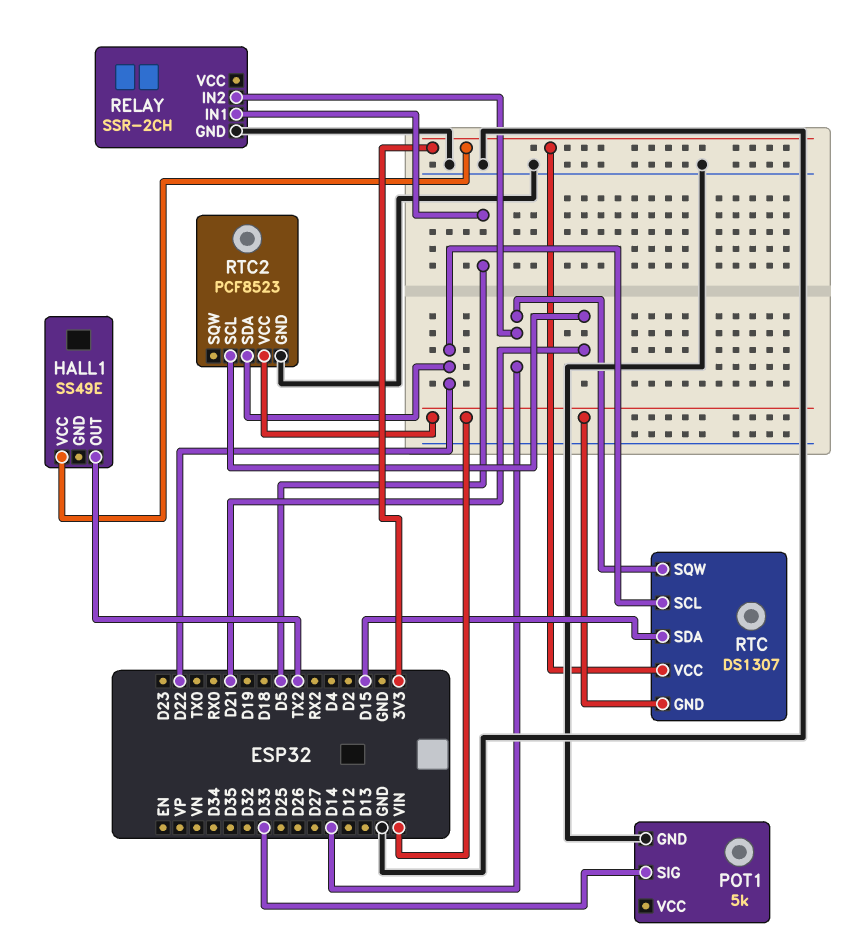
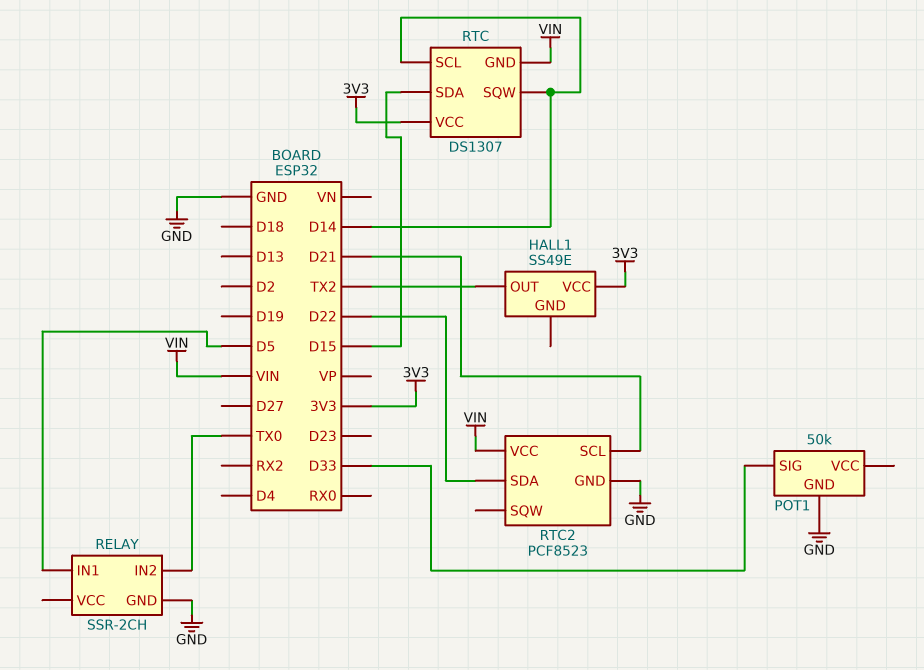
POT1: 5k -> 50k
RELAY pin IN2: D14 -> TX0
RTC pin SCL: D22 -> D14

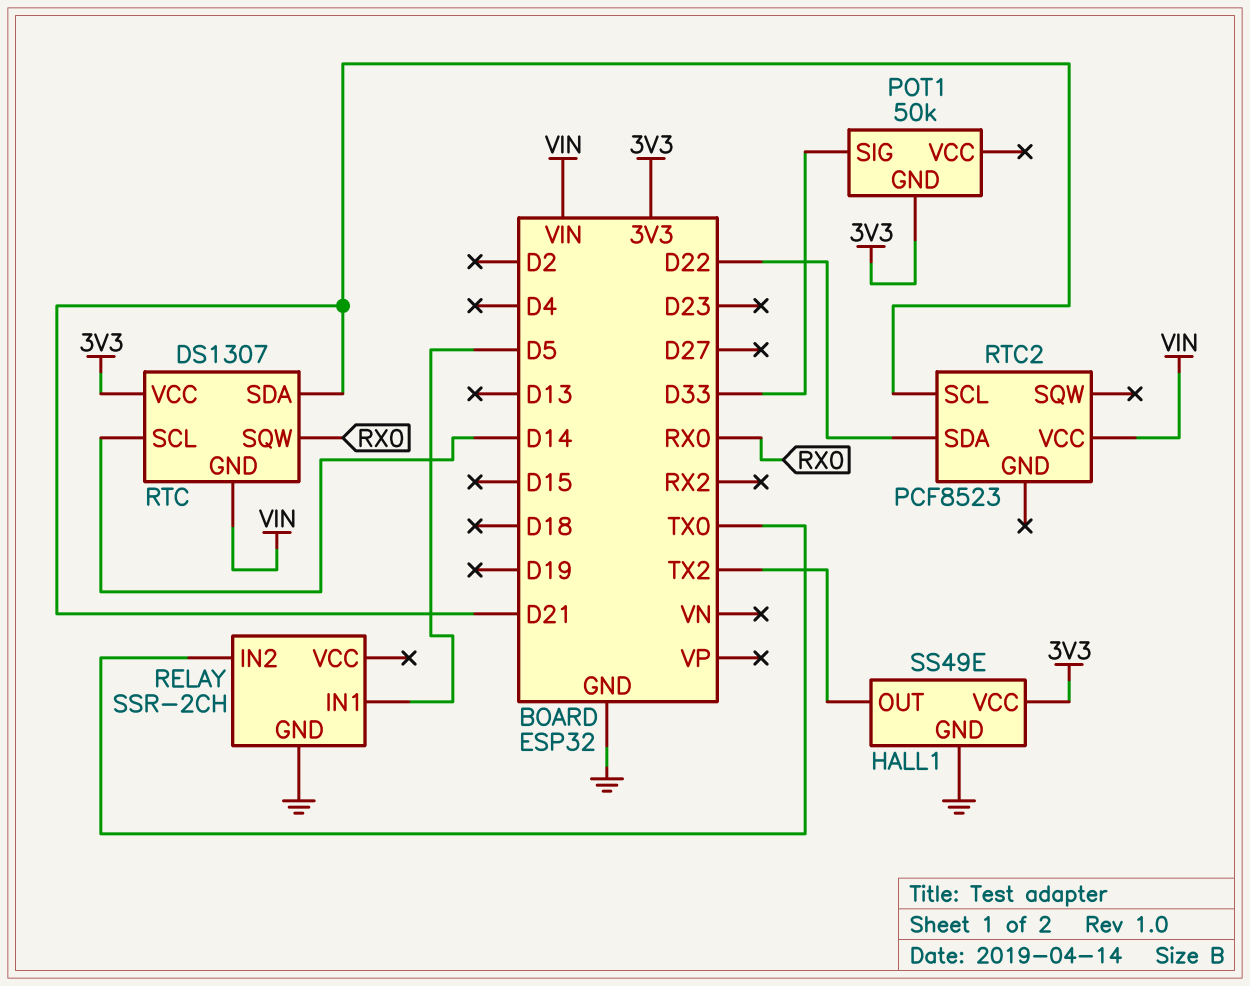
HALL1 pin GND: none -> GND
POT1 pin GND: GND -> 3V3
RTC pin SDA: D15 -> D21
RTC pin SQW: D14 -> RX0
RTC2 pin GND: GND -> none

